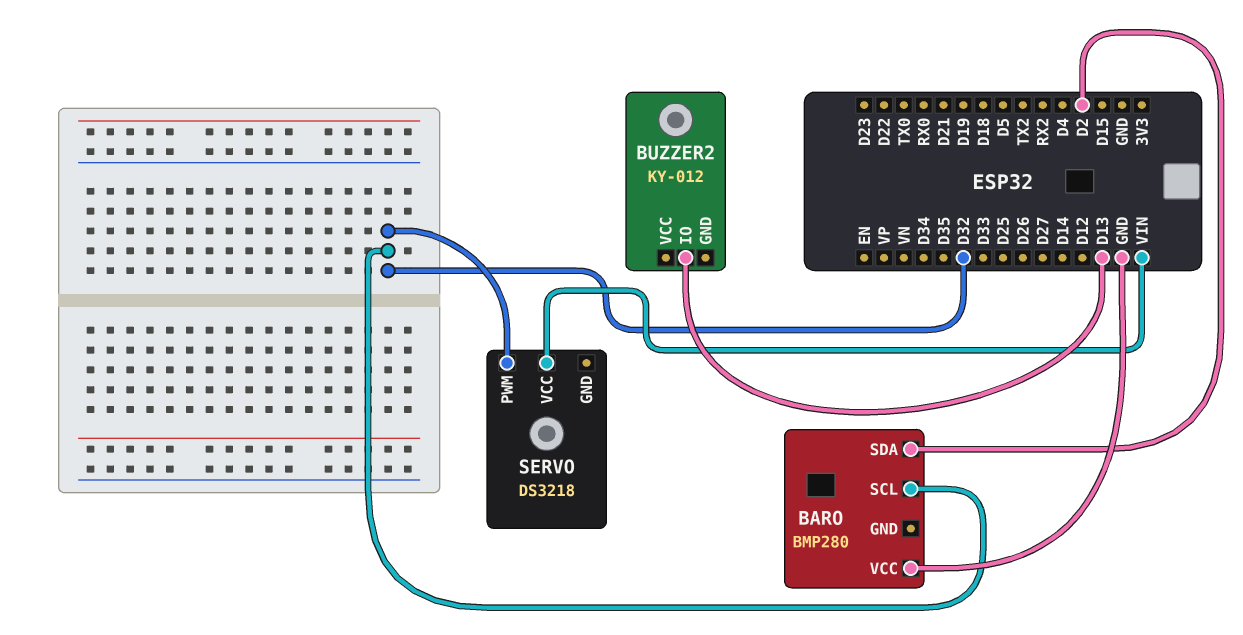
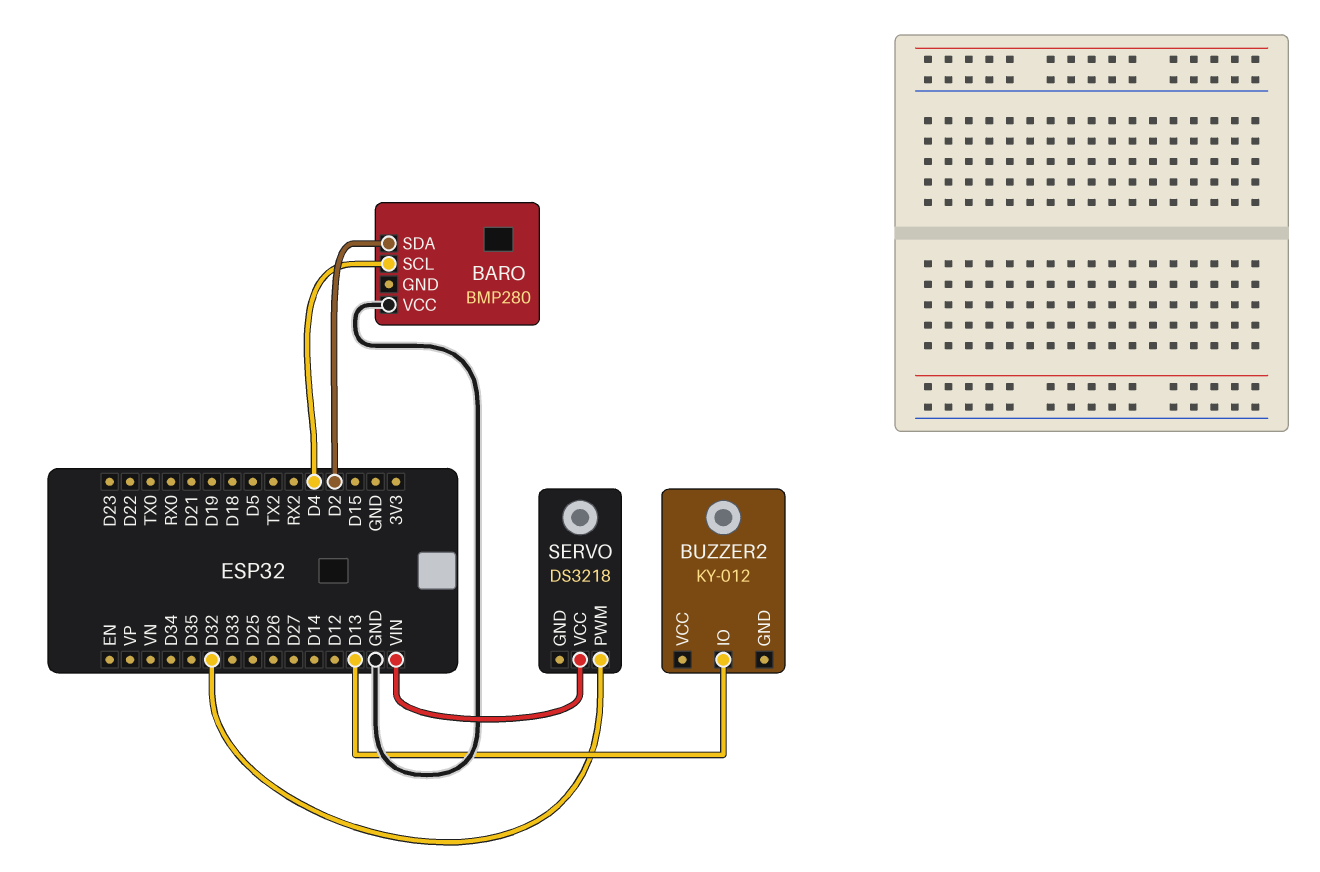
BARO pin SCL: D32 -> D4

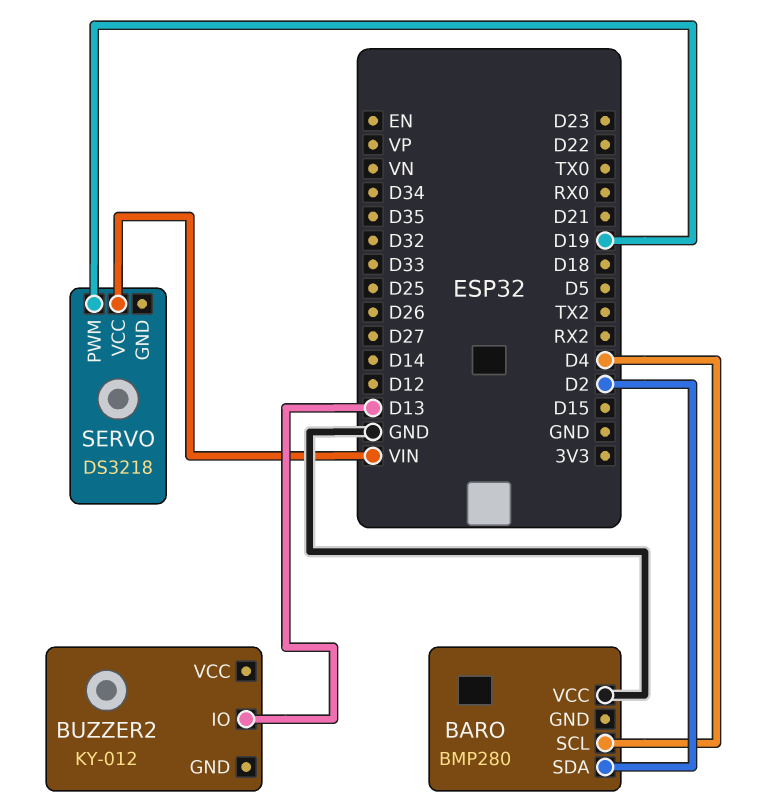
SERVO pin PWM: D32 -> D19

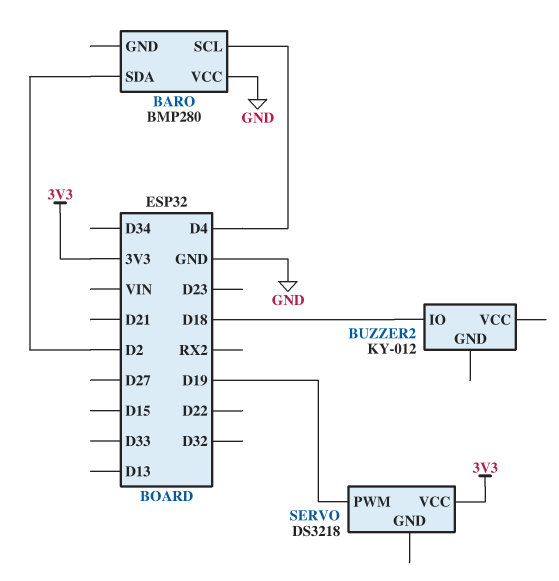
BUZZER2 pin IO: D13 -> D18
SERVO pin VCC: VIN -> 3V3

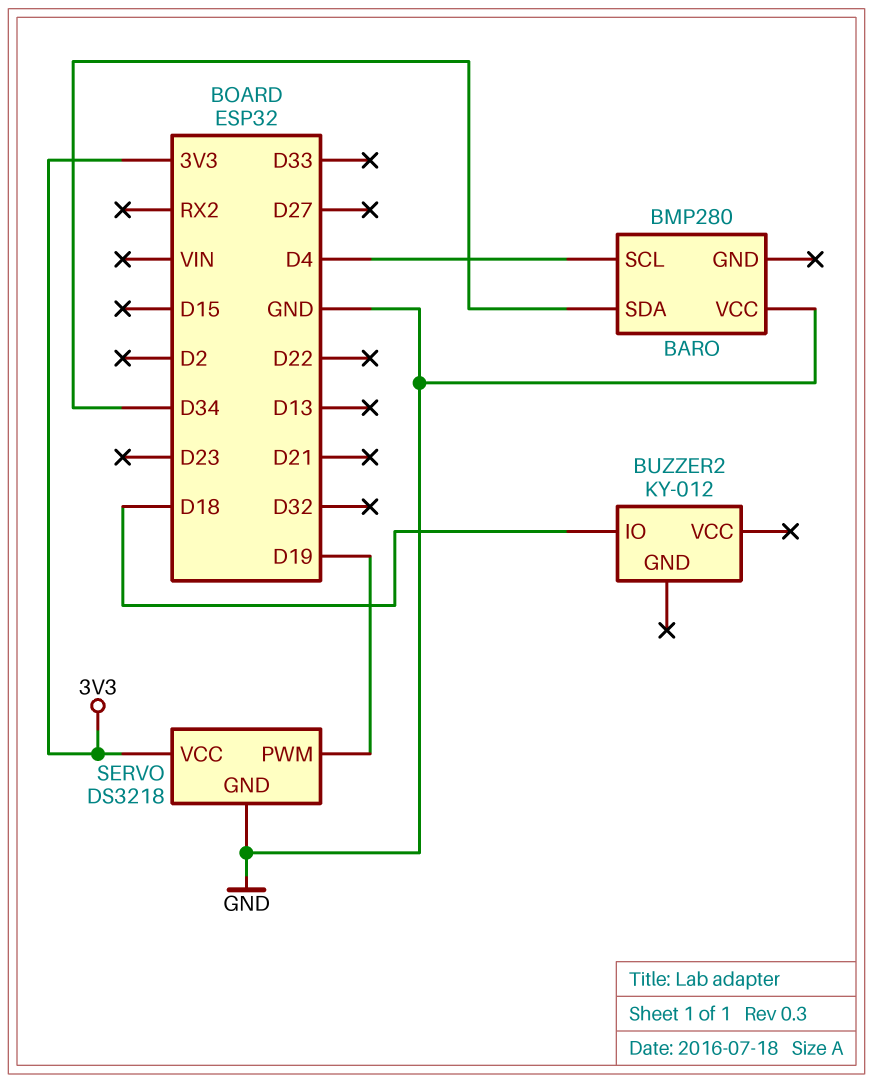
BARO pin SDA: D2 -> D34
SERVO pin GND: none -> GND

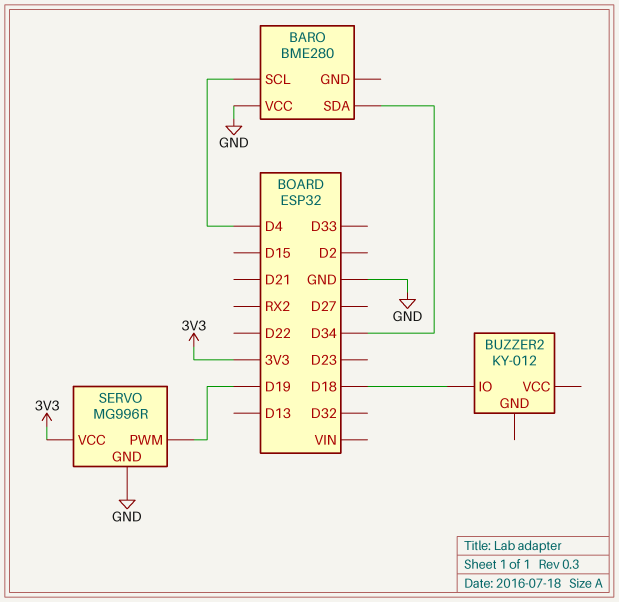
BARO: BMP280 -> BME280
SERVO: DS3218 -> MG996R

